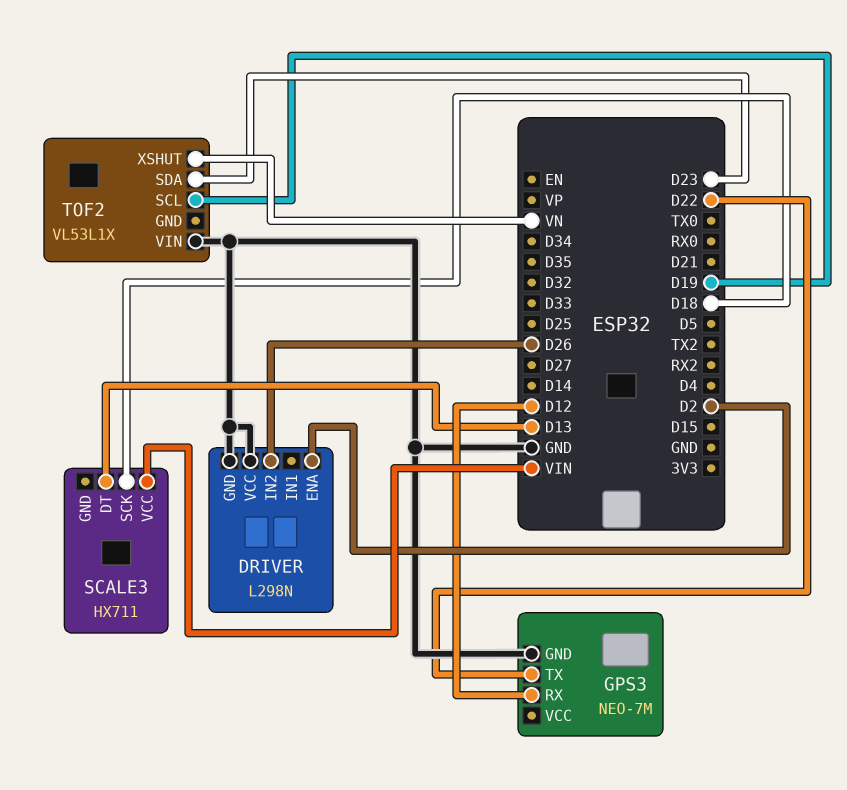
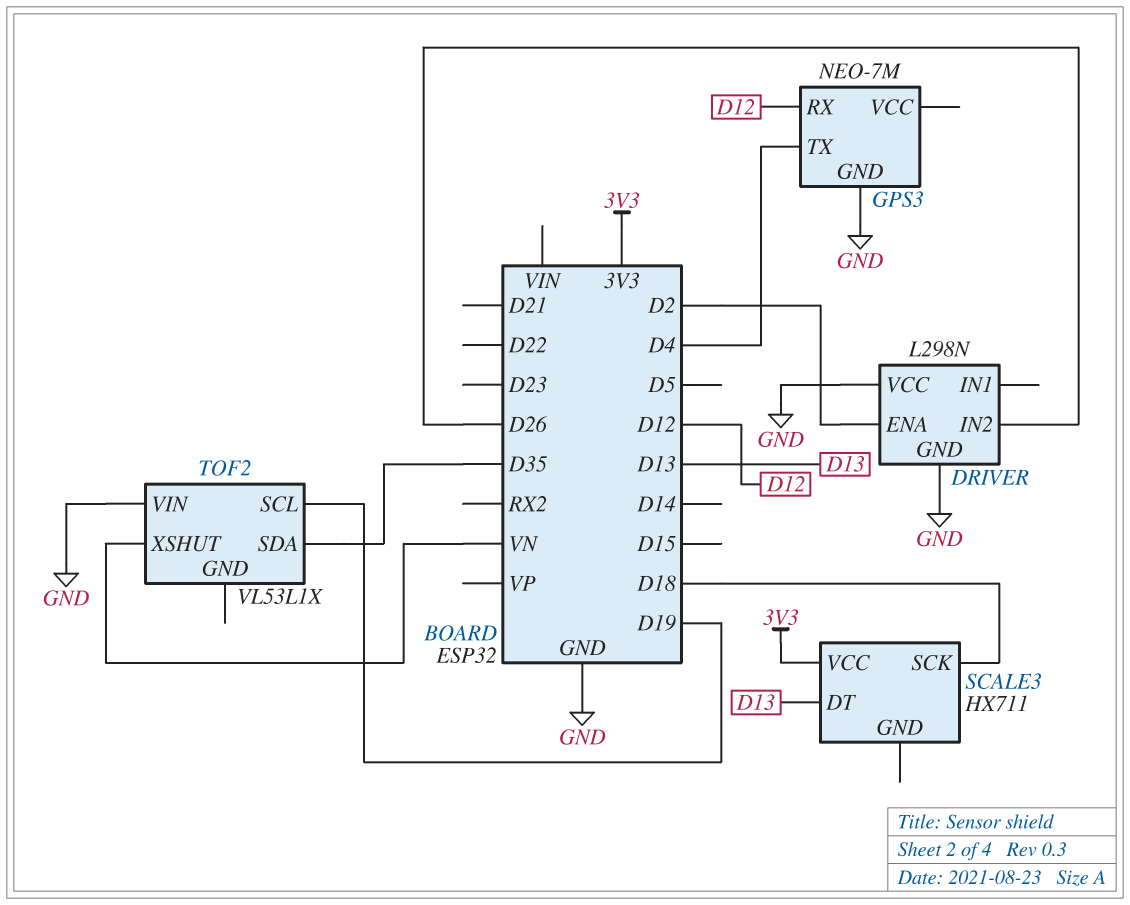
GPS3 pin TX: D22 -> D4
SCALE3 pin VCC: VIN -> 3V3
TOF2 pin SDA: D23 -> D35

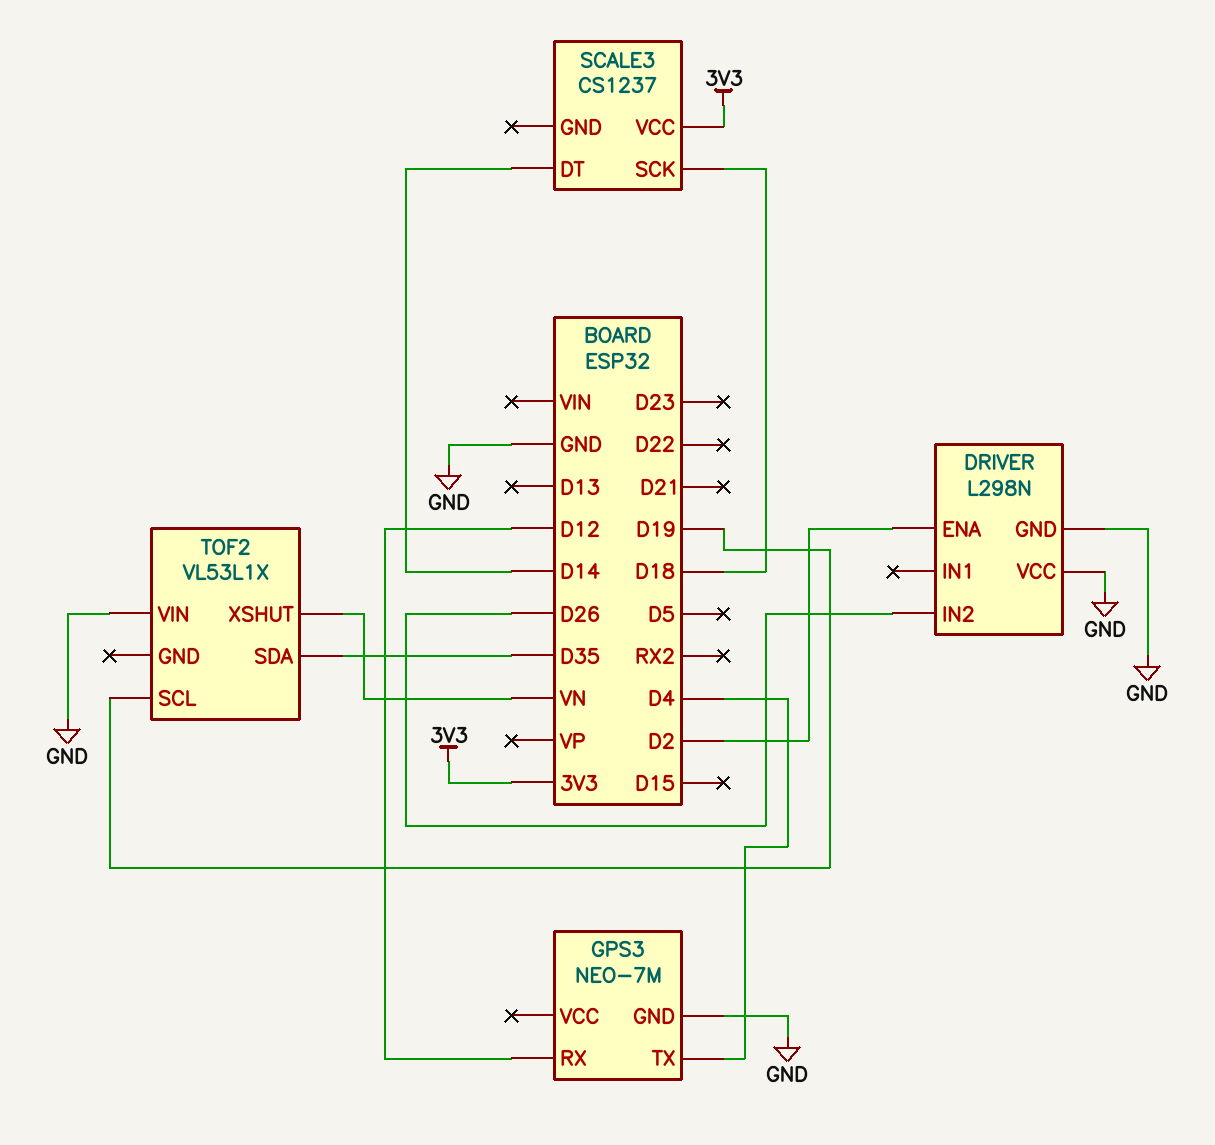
SCALE3: HX711 -> CS1237
SCALE3 pin DT: D13 -> D14

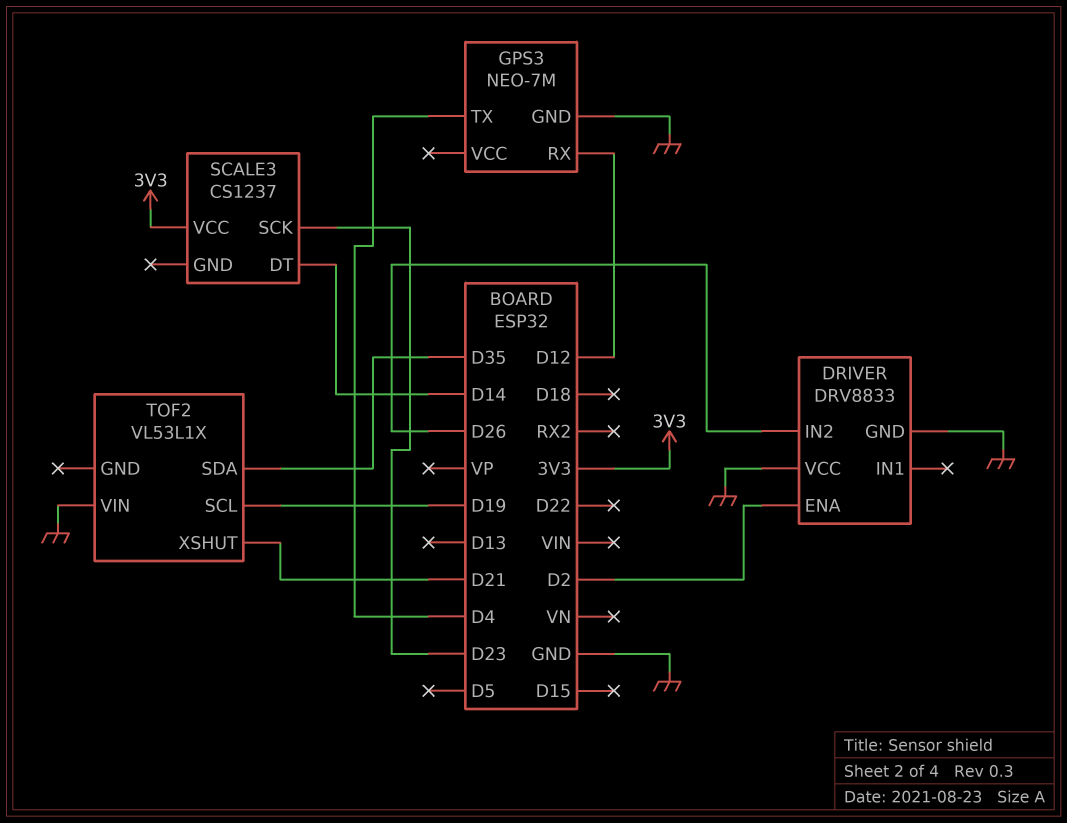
DRIVER: L298N -> DRV8833
SCALE3 pin SCK: D18 -> D23
TOF2 pin XSHUT: VN -> D21

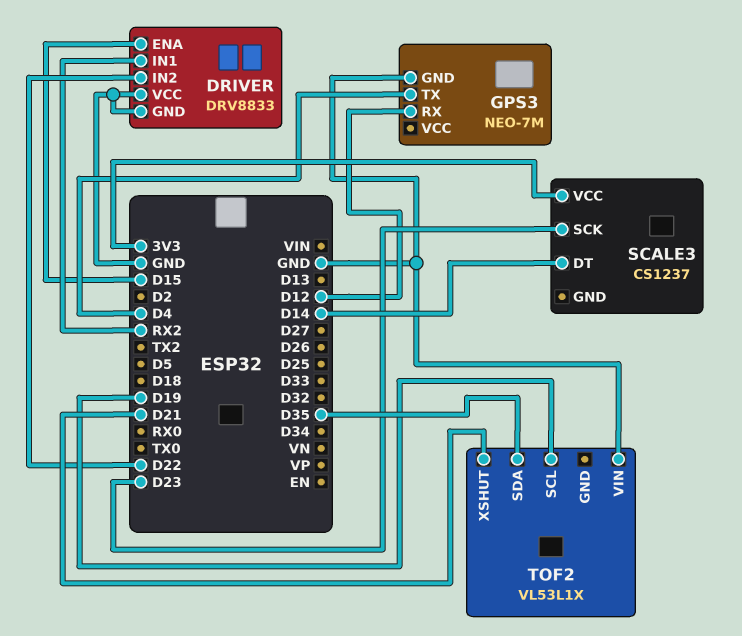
DRIVER pin ENA: D2 -> D15
DRIVER pin IN1: none -> RX2
DRIVER pin IN2: D26 -> D22

